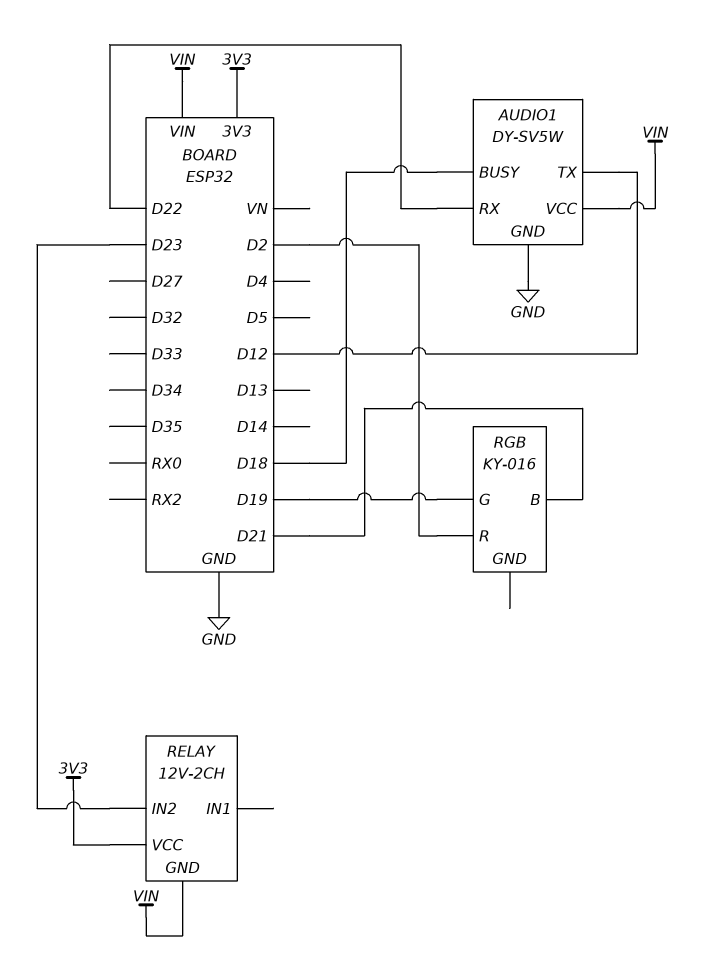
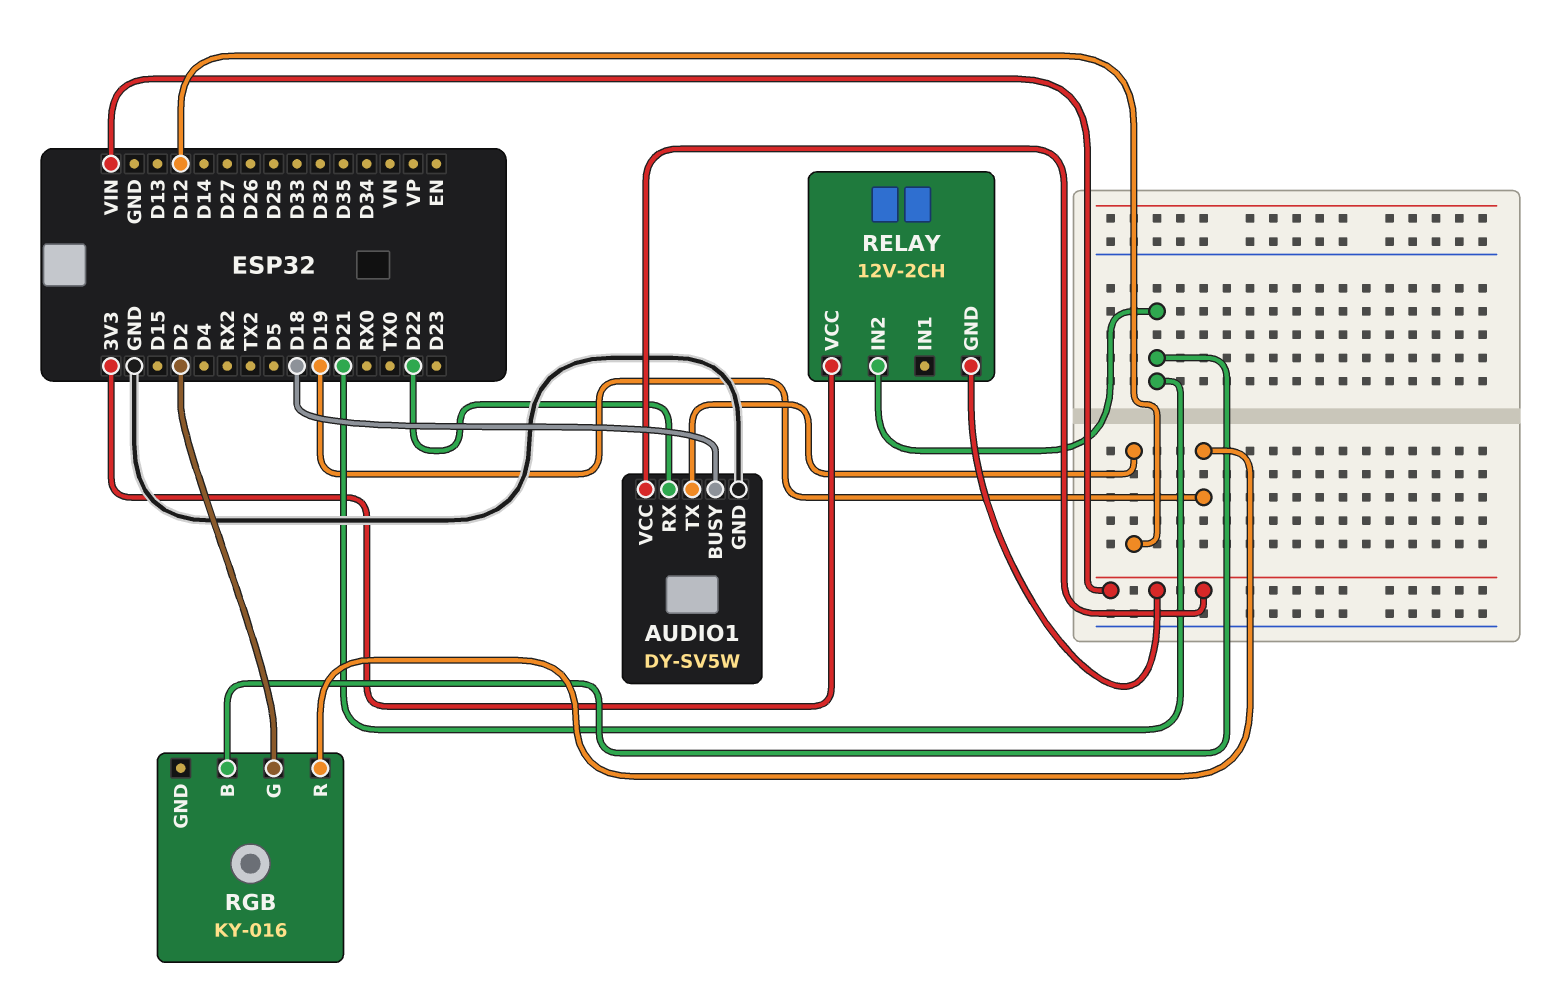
RELAY pin IN2: D23 -> D21
RGB pin G: D19 -> D2
RGB pin R: D2 -> D19

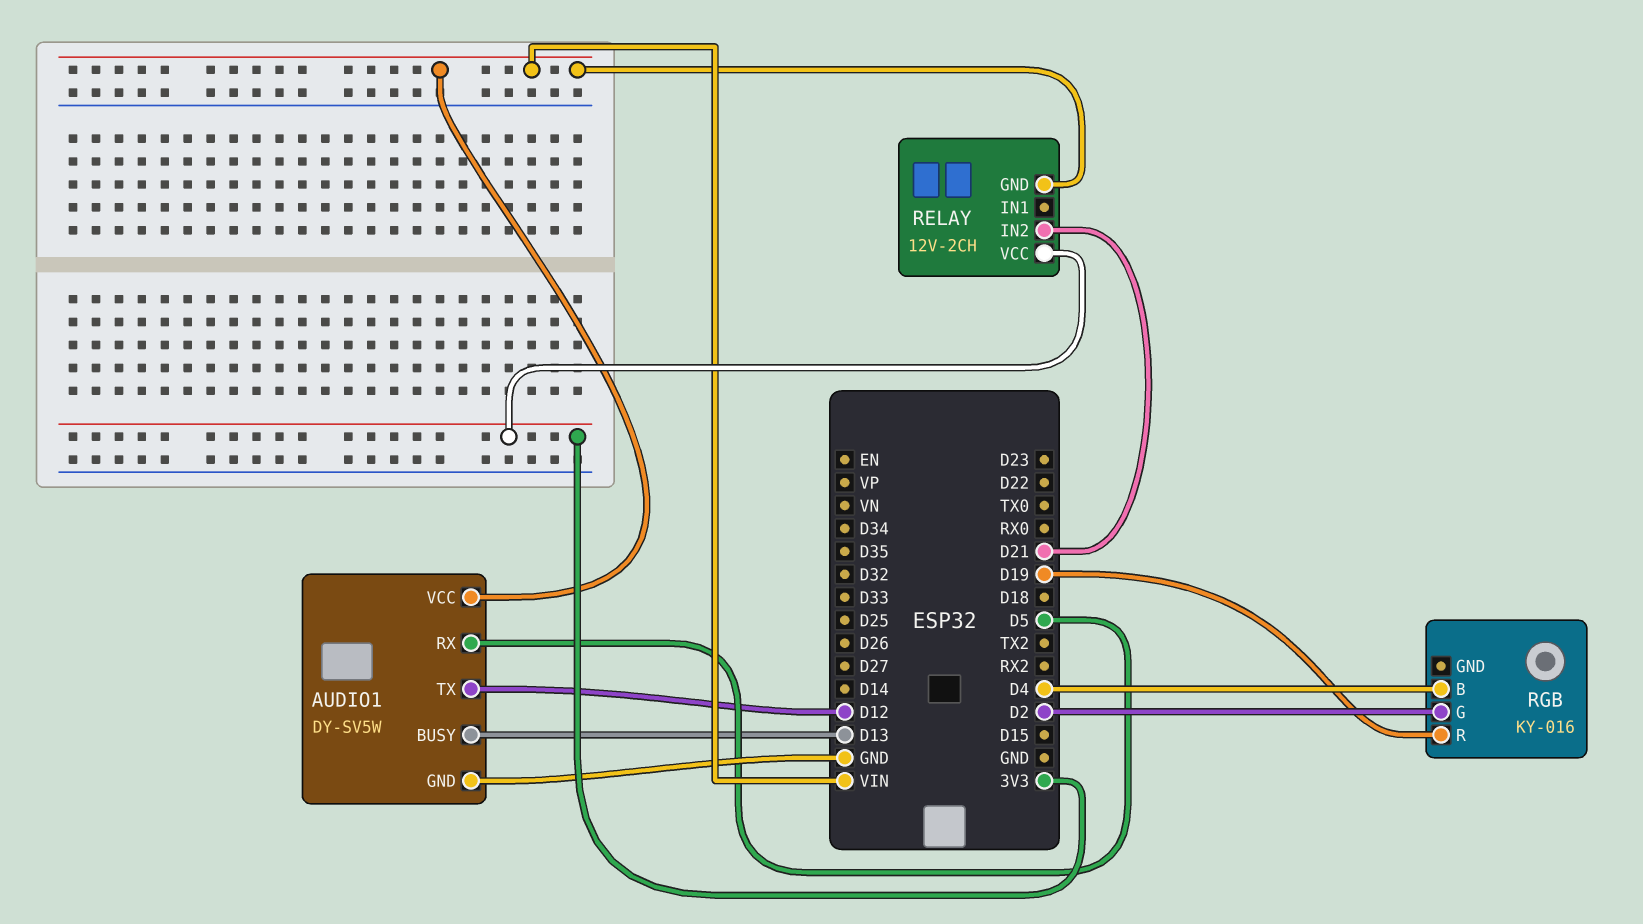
AUDIO1 pin BUSY: D18 -> D13
AUDIO1 pin RX: D22 -> D5
RGB pin B: D21 -> D4

